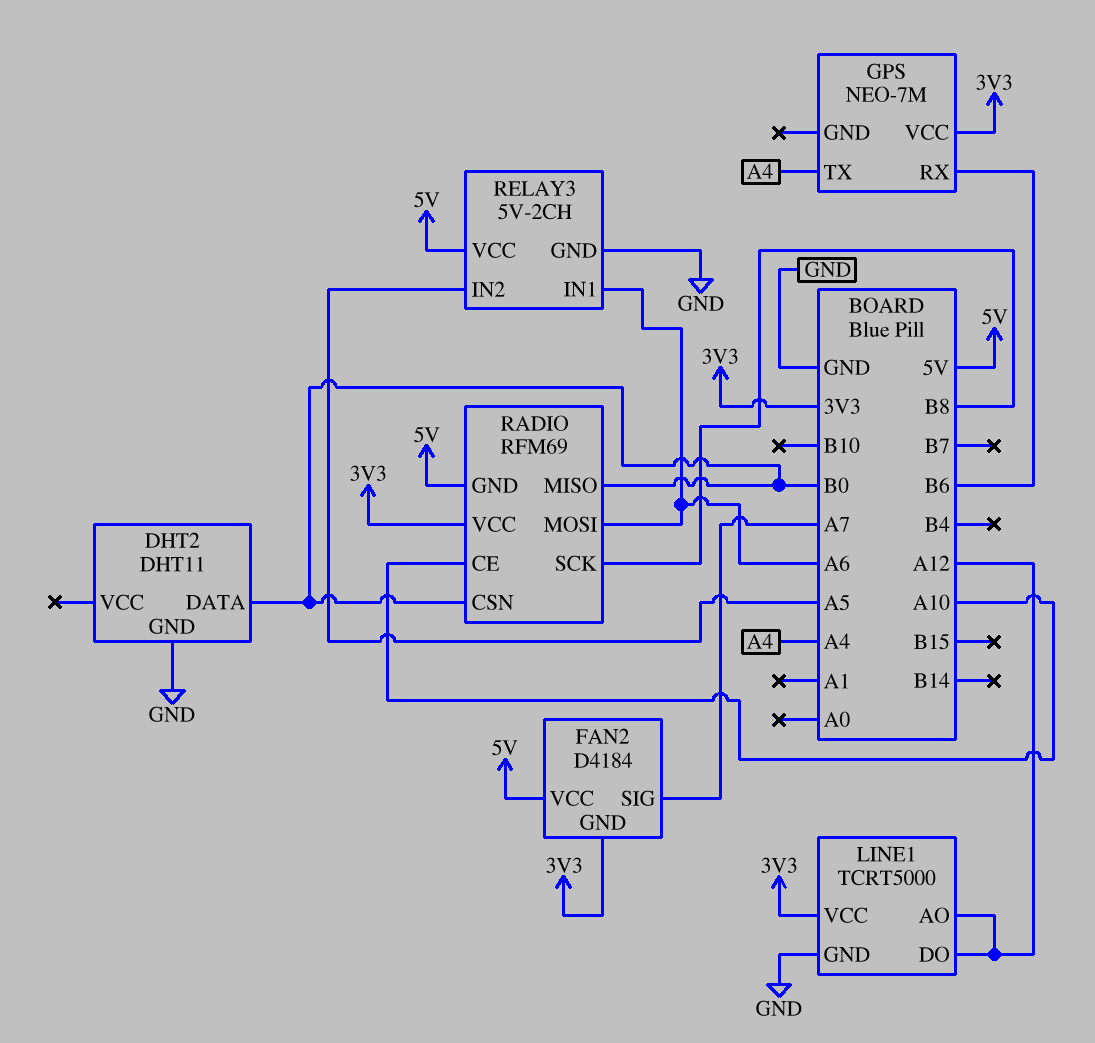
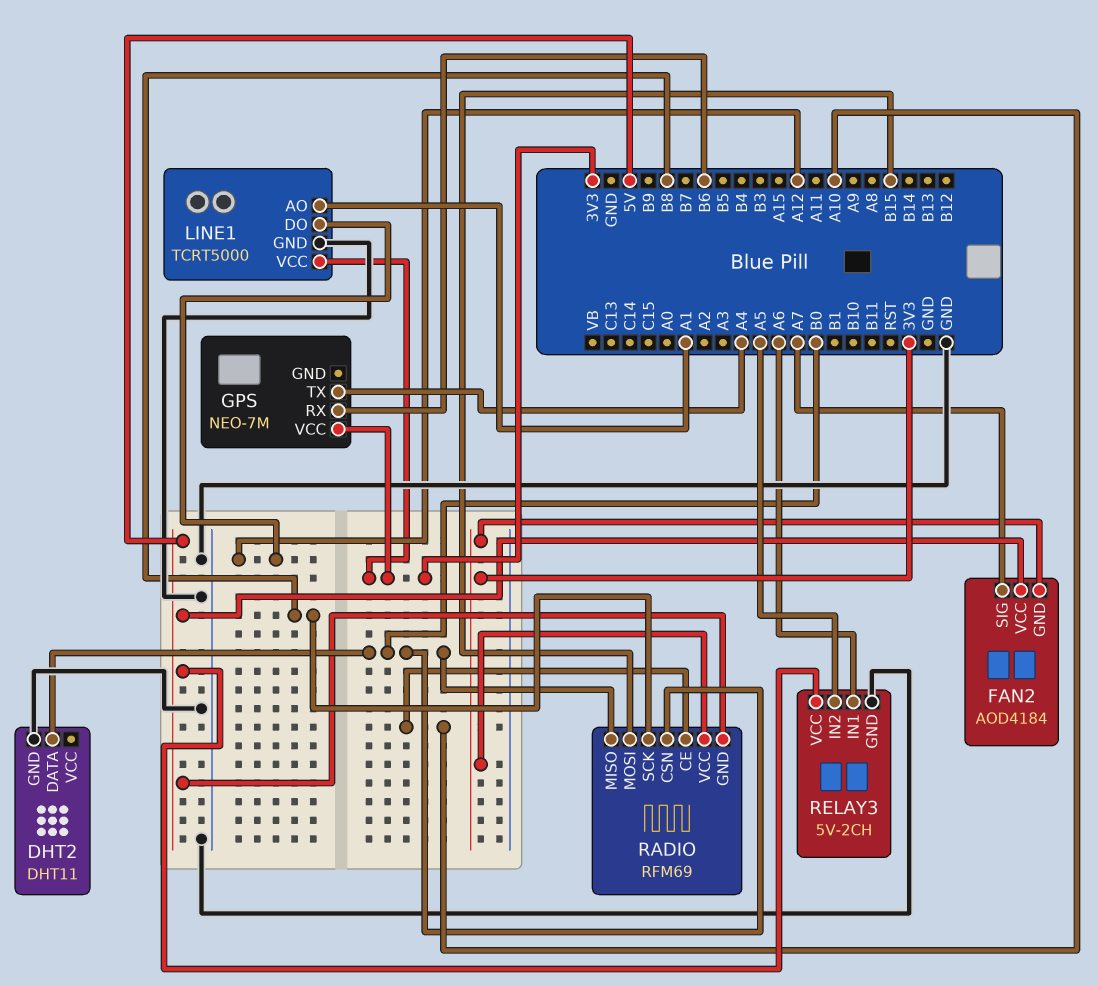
FAN2: D4184 -> AOD4184
LINE1 pin AO: A12 -> A1
RADIO pin MOSI: A6 -> B15

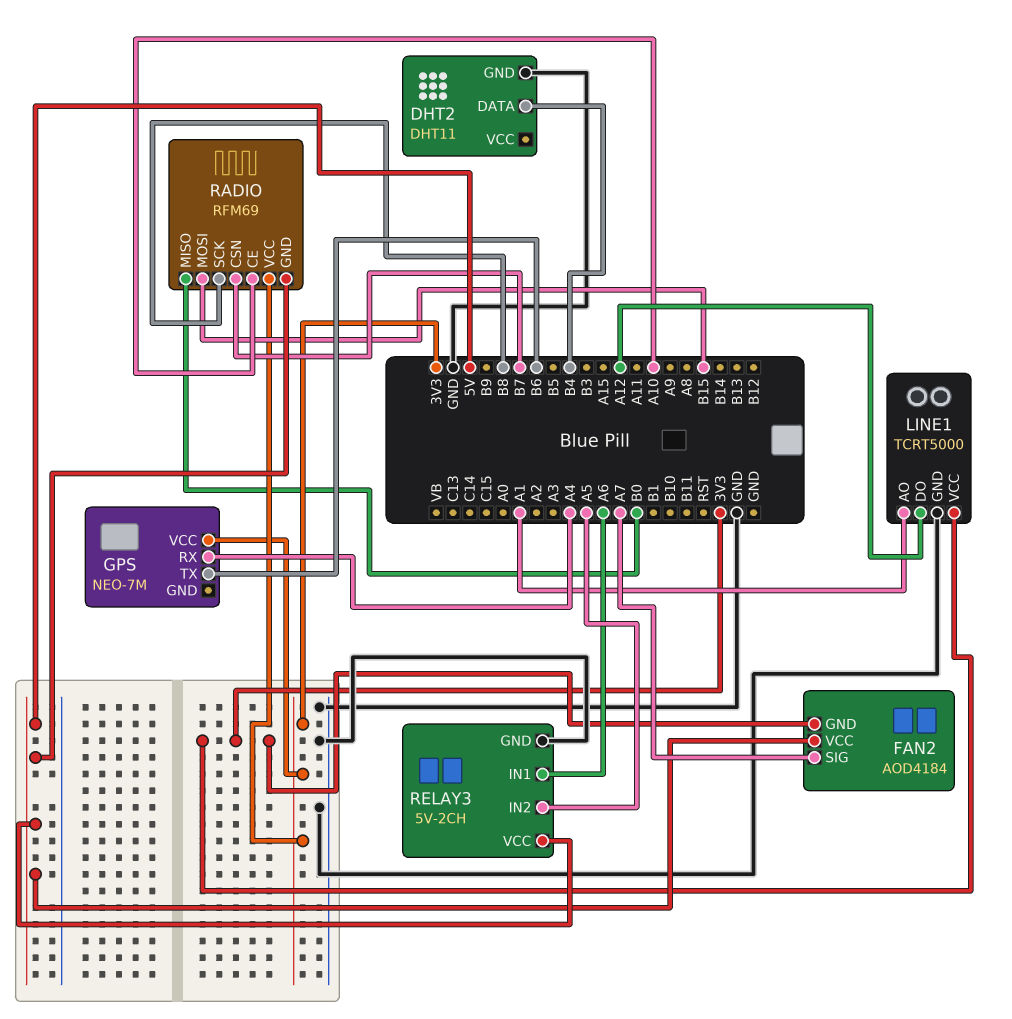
DHT2 pin DATA: B0 -> B4
GPS pin RX: B6 -> A4
GPS pin TX: A4 -> B6
RADIO pin CSN: B0 -> B7

